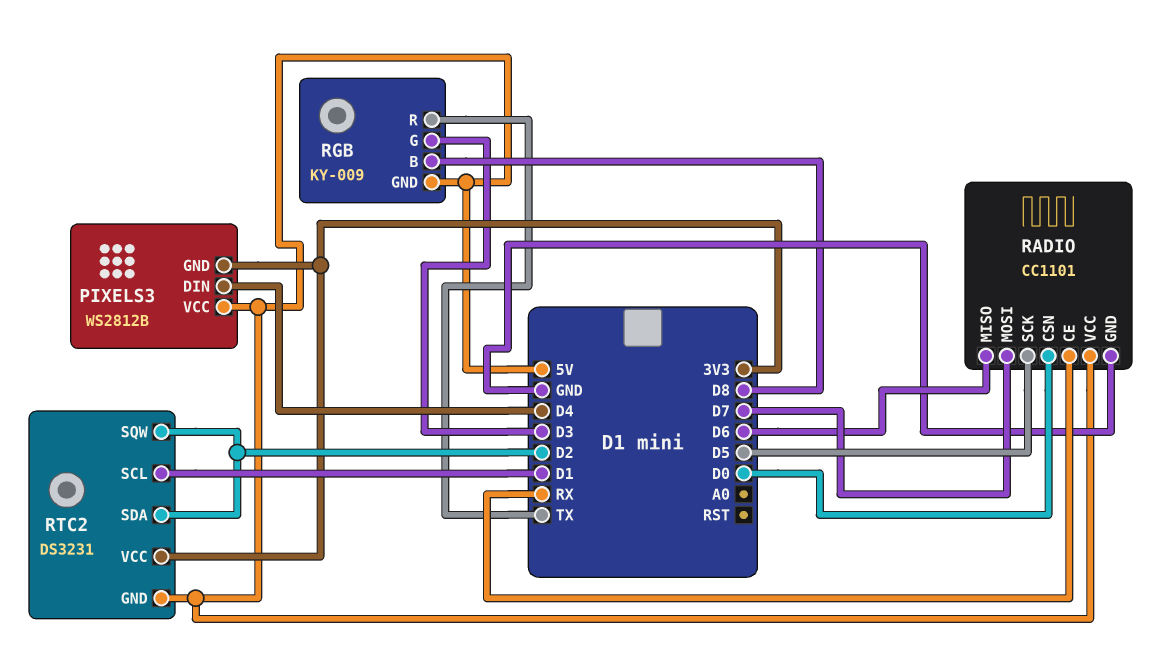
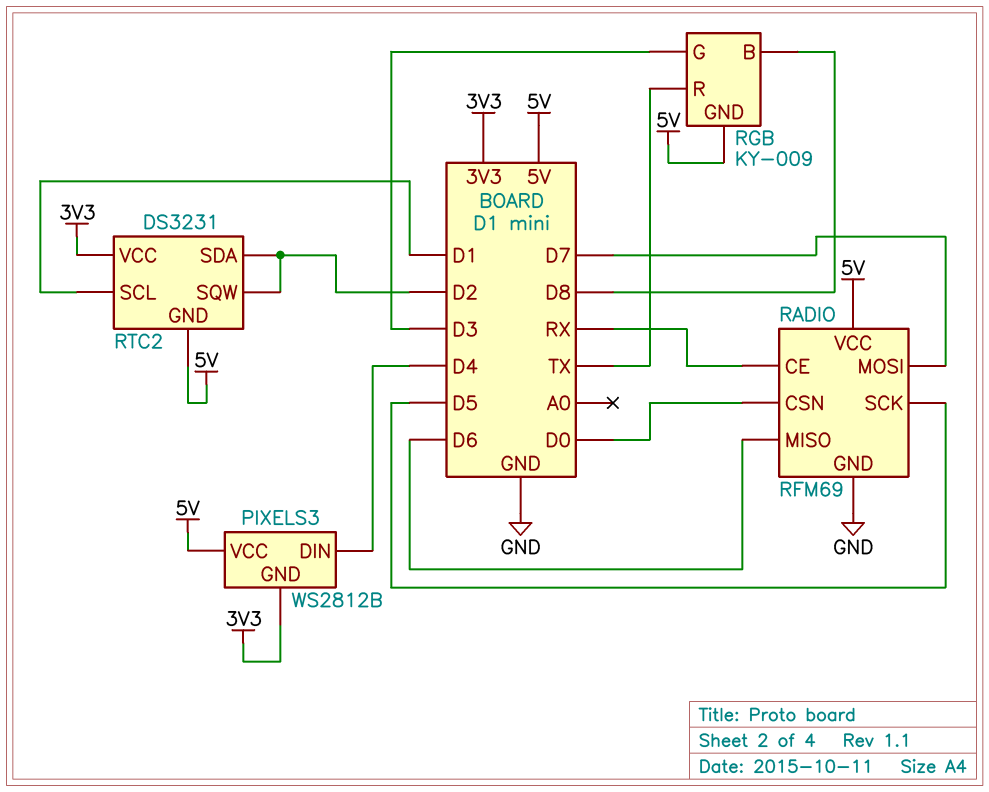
RADIO: CC1101 -> RFM69

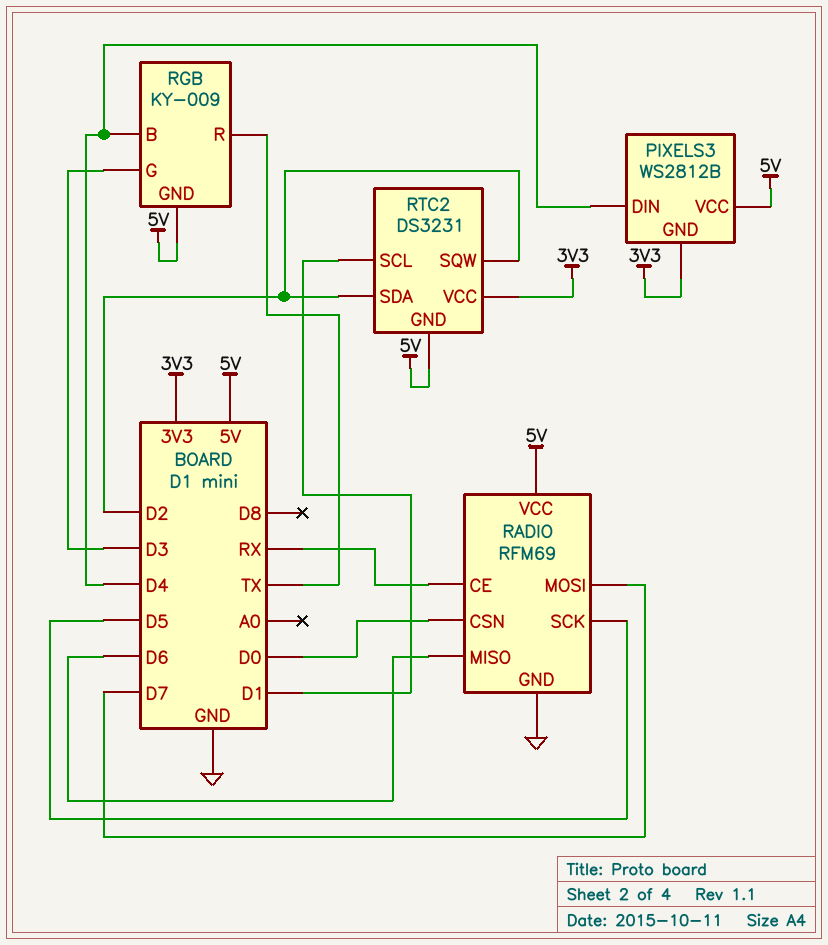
RGB pin B: D8 -> D4

